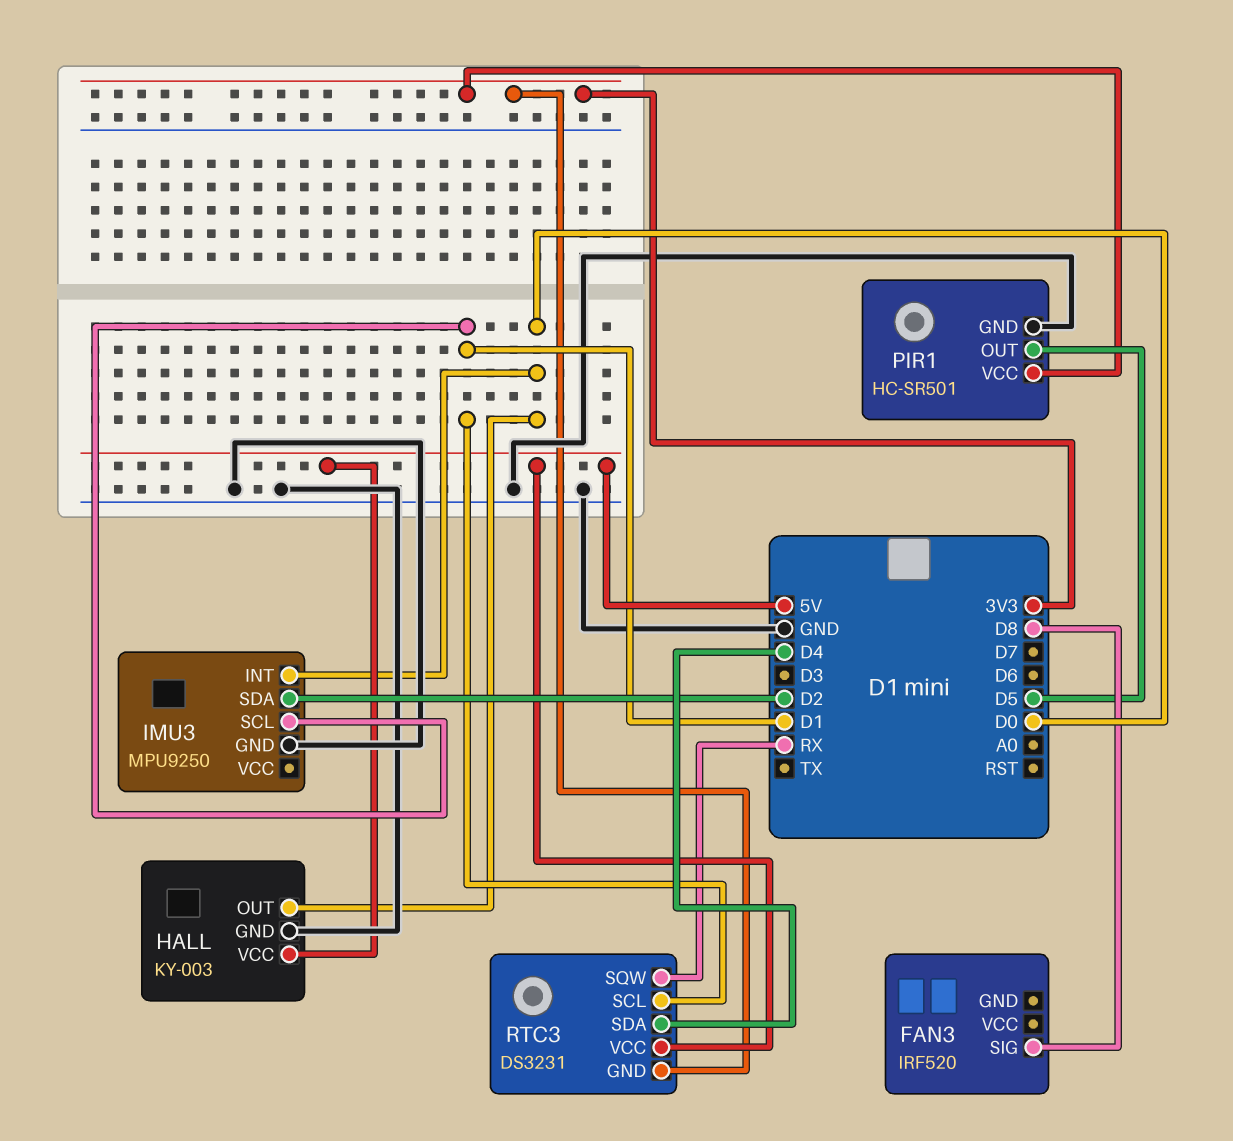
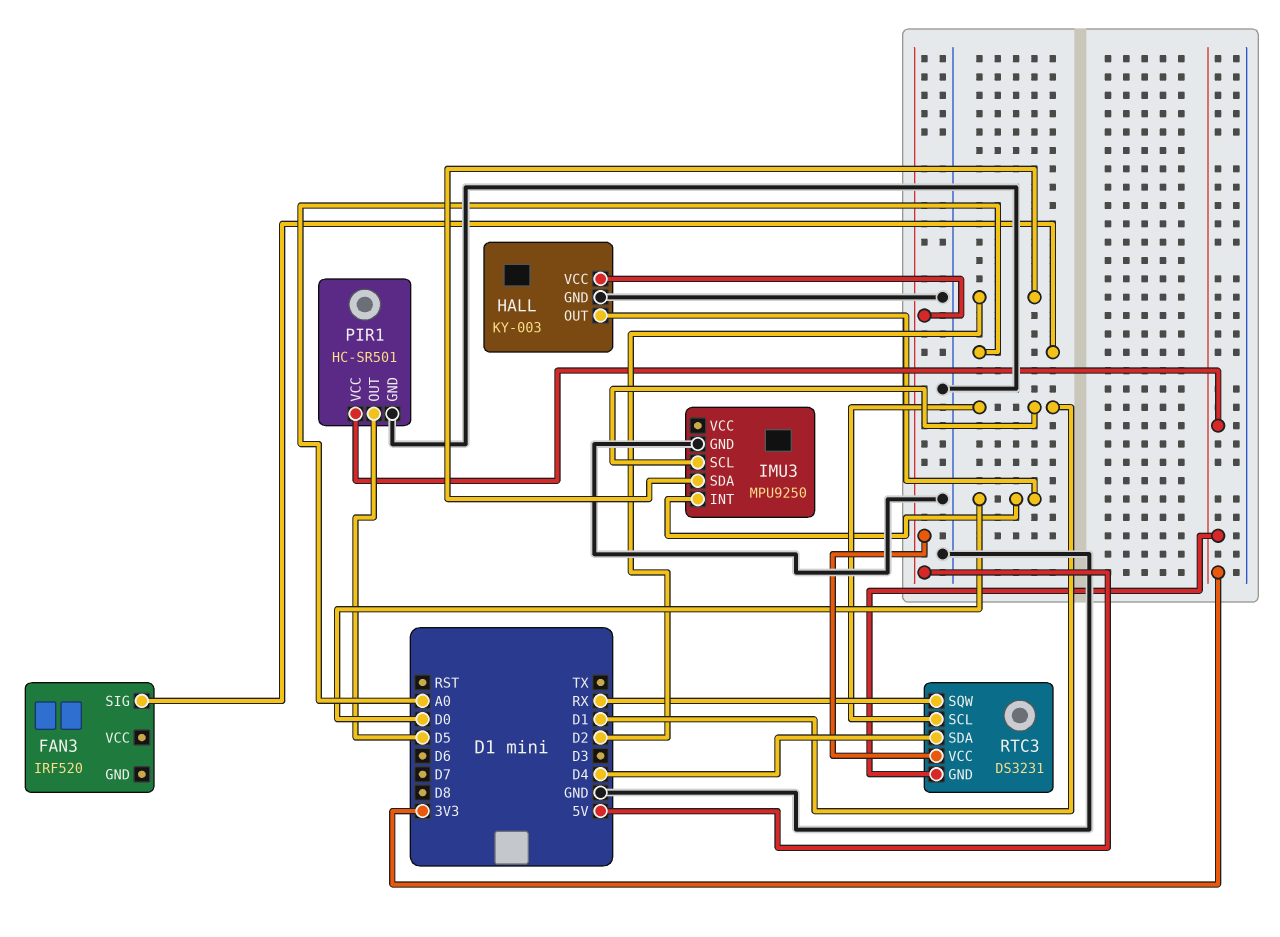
FAN3 pin SIG: D8 -> A0

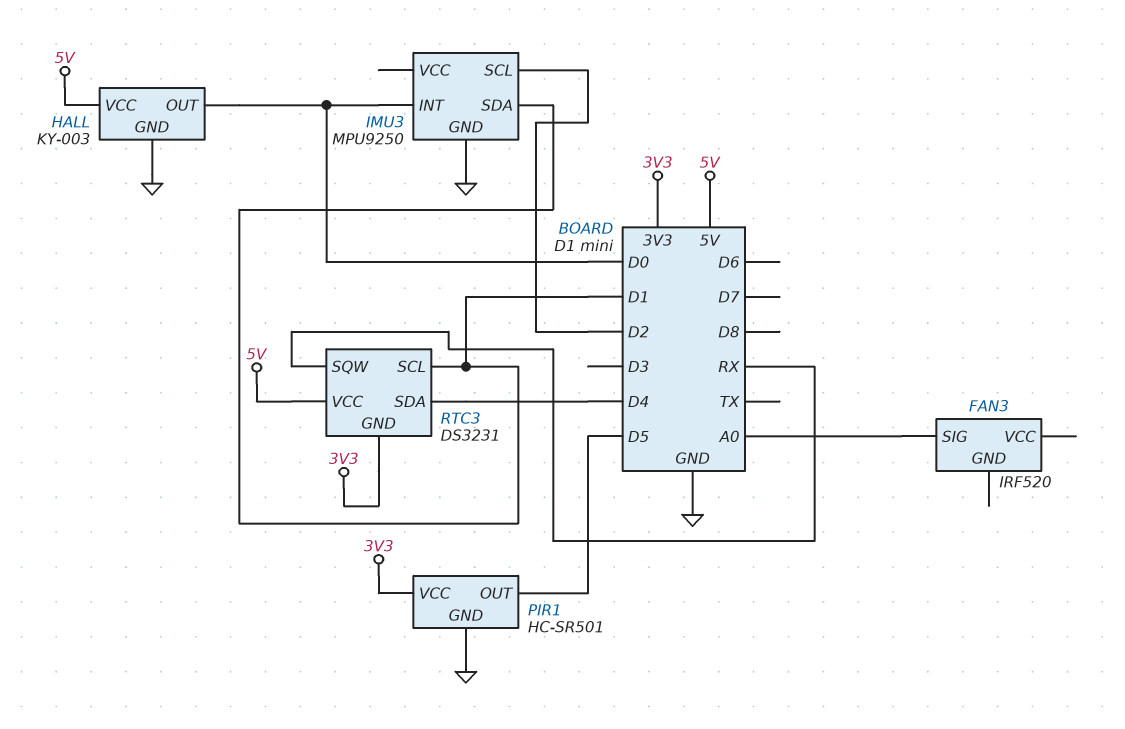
IMU3 pin SCL: D1 -> D2
IMU3 pin SDA: D2 -> D1

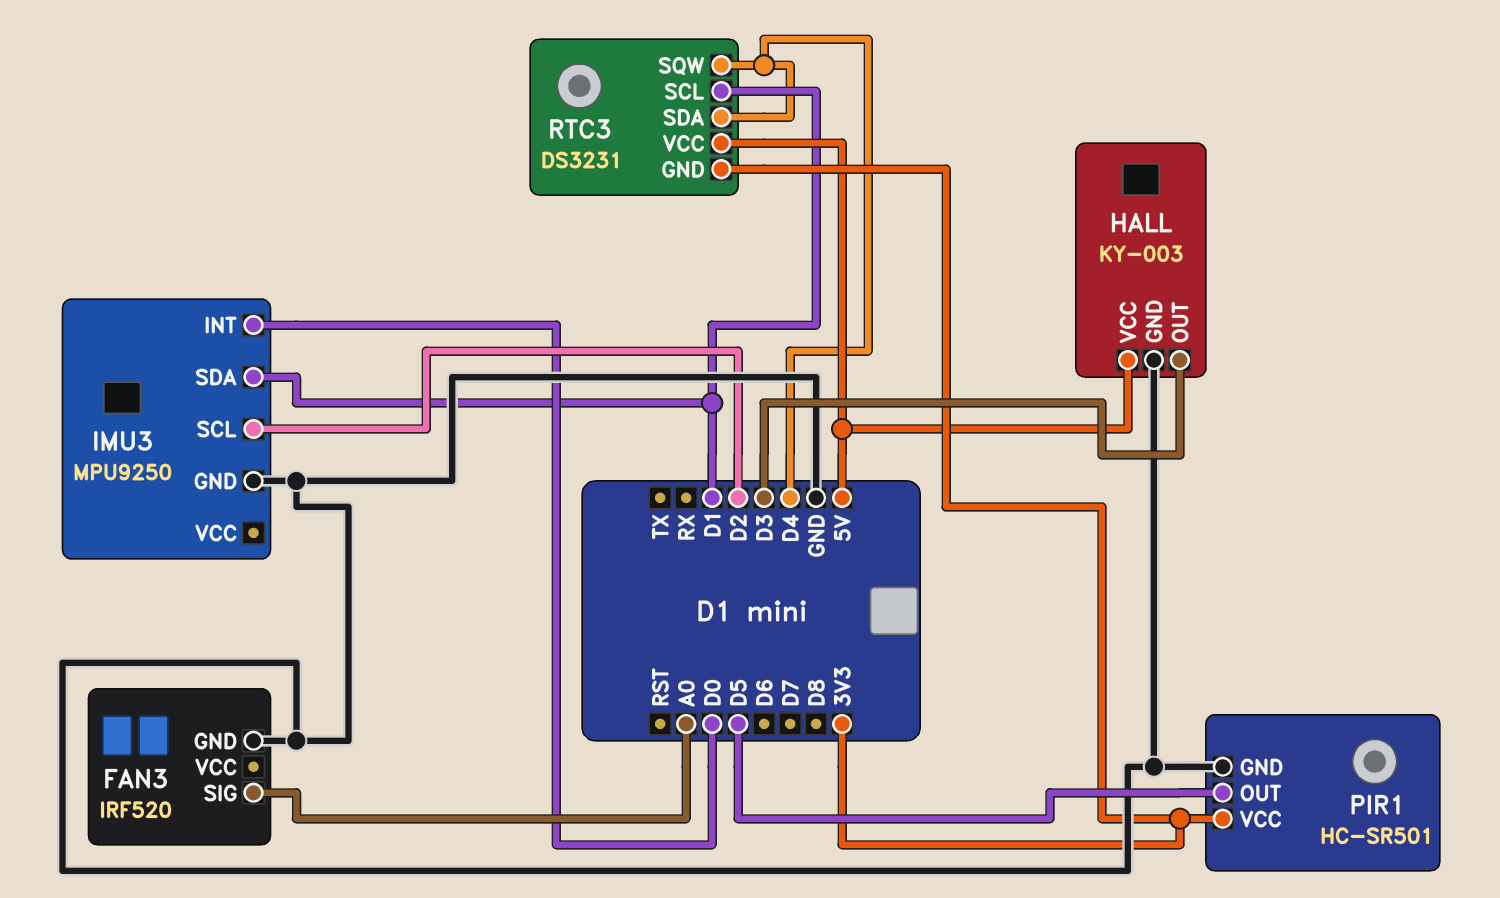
FAN3 pin GND: none -> GND
HALL pin OUT: D0 -> D3
RTC3 pin SQW: RX -> D4

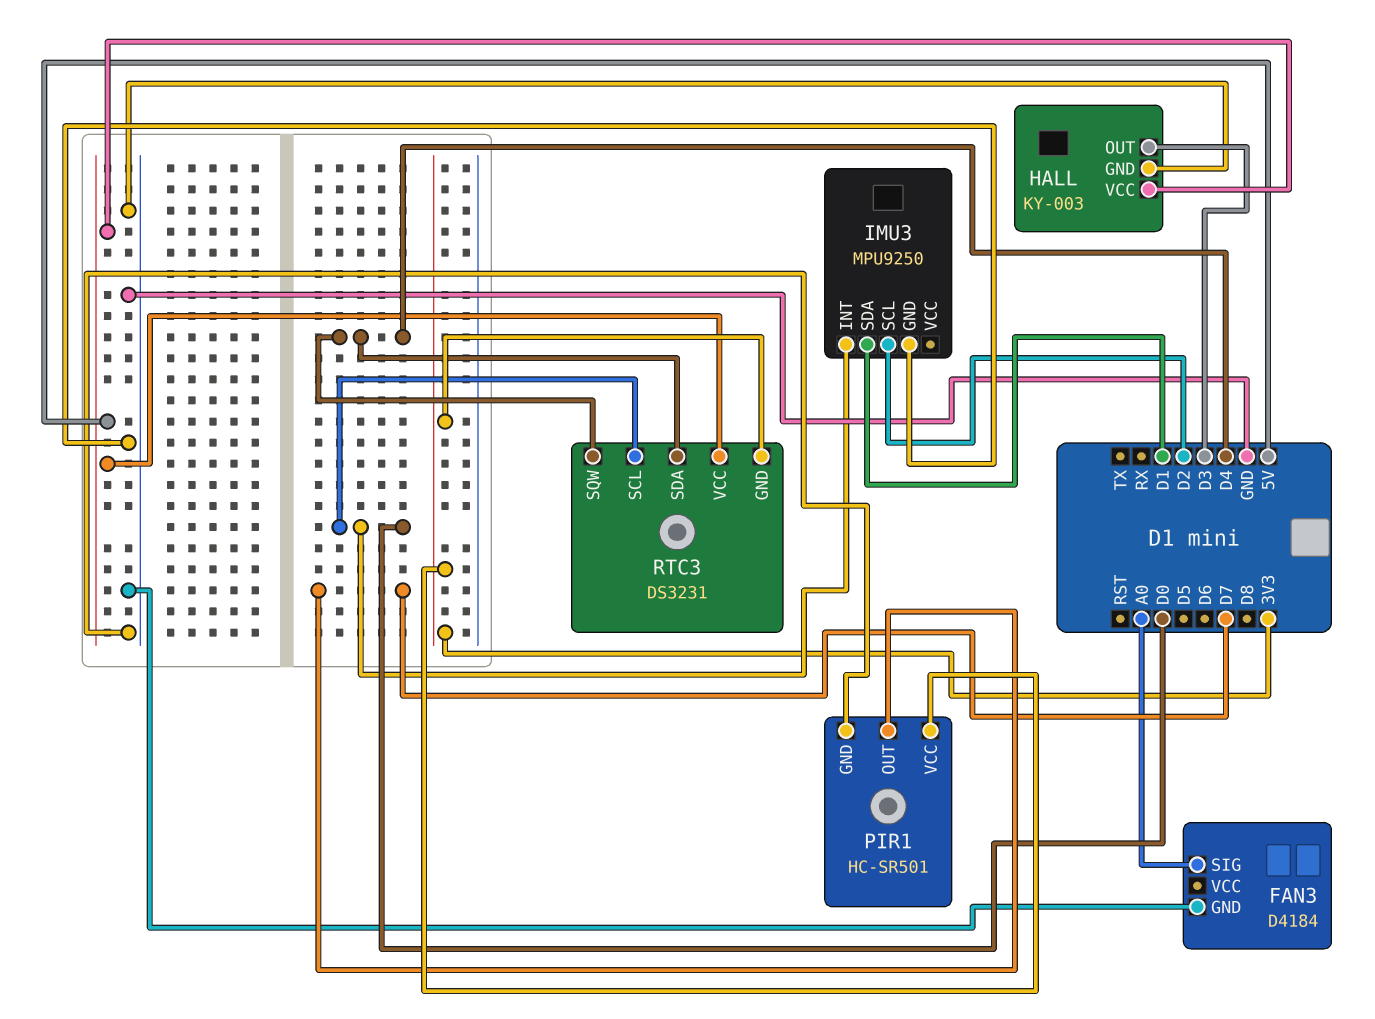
FAN3: IRF520 -> D4184
PIR1 pin OUT: D5 -> D7
RTC3 pin SCL: D1 -> D0

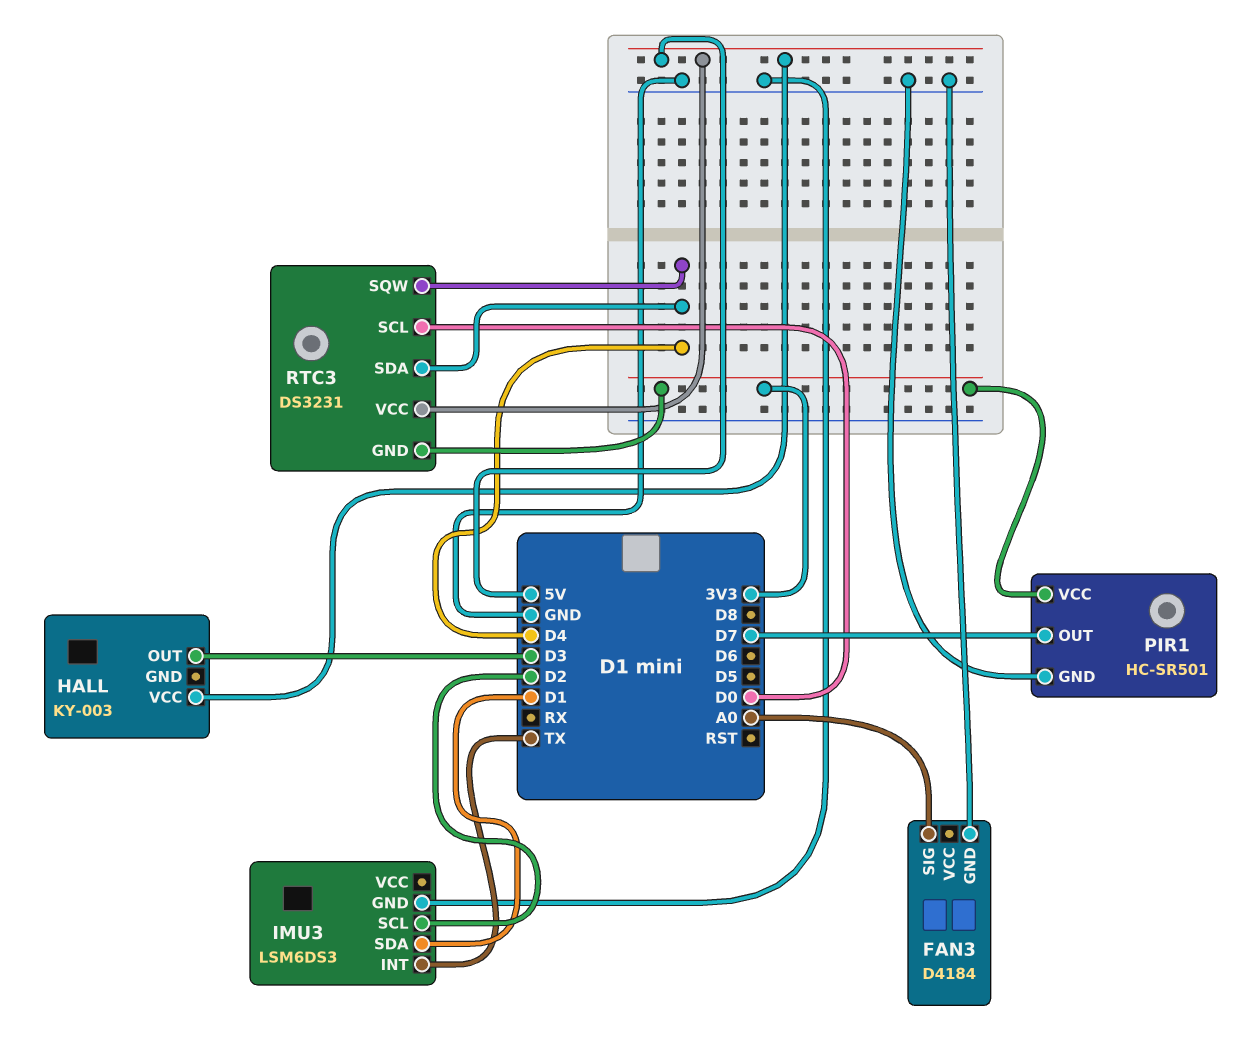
HALL pin GND: GND -> none
IMU3: MPU9250 -> LSM6DS3
IMU3 pin INT: D0 -> TX

